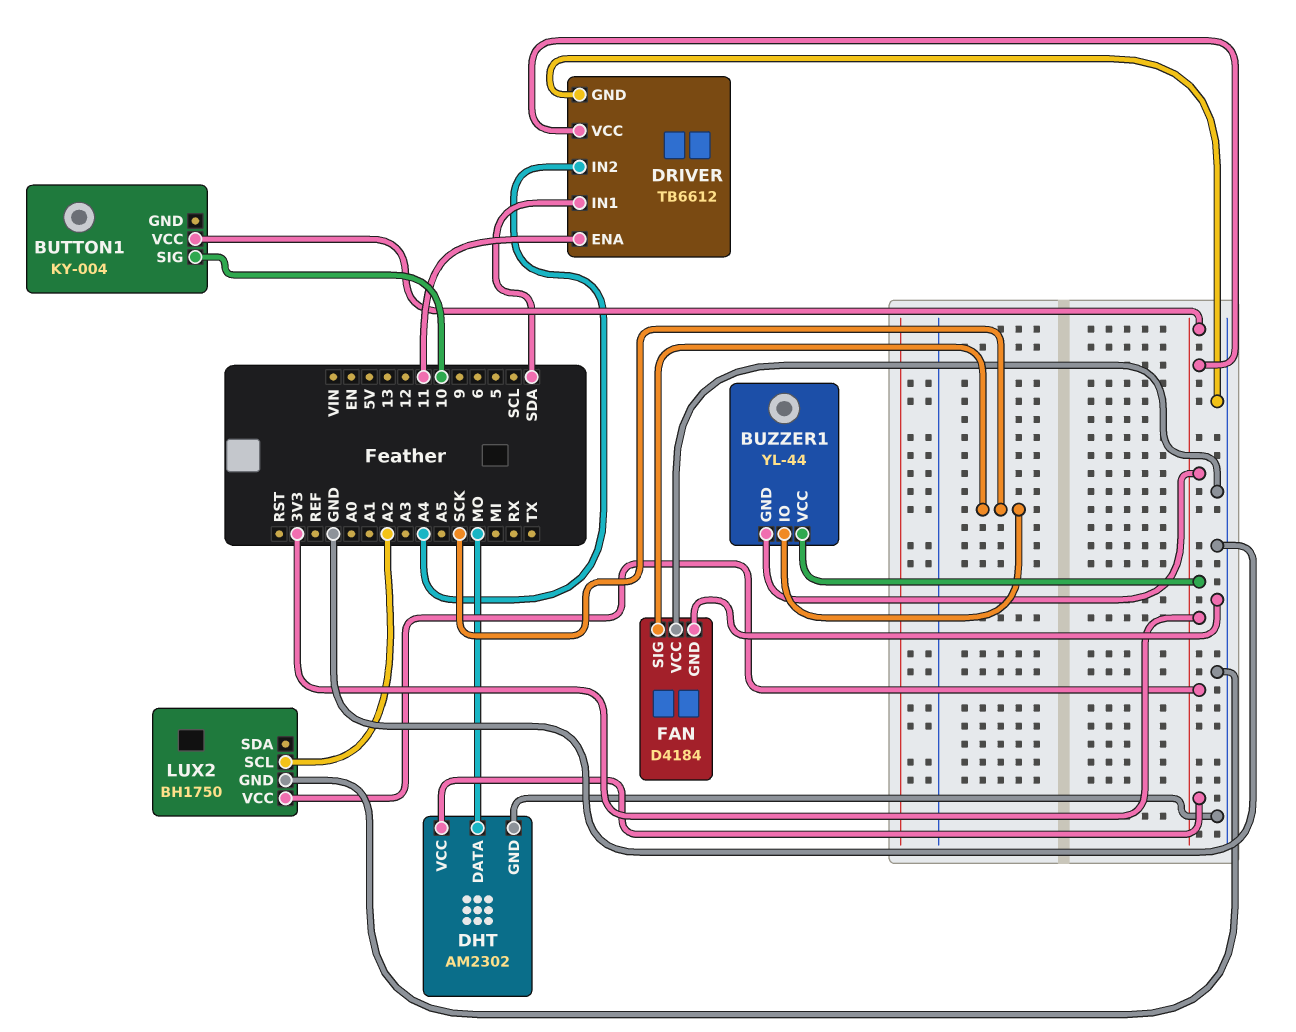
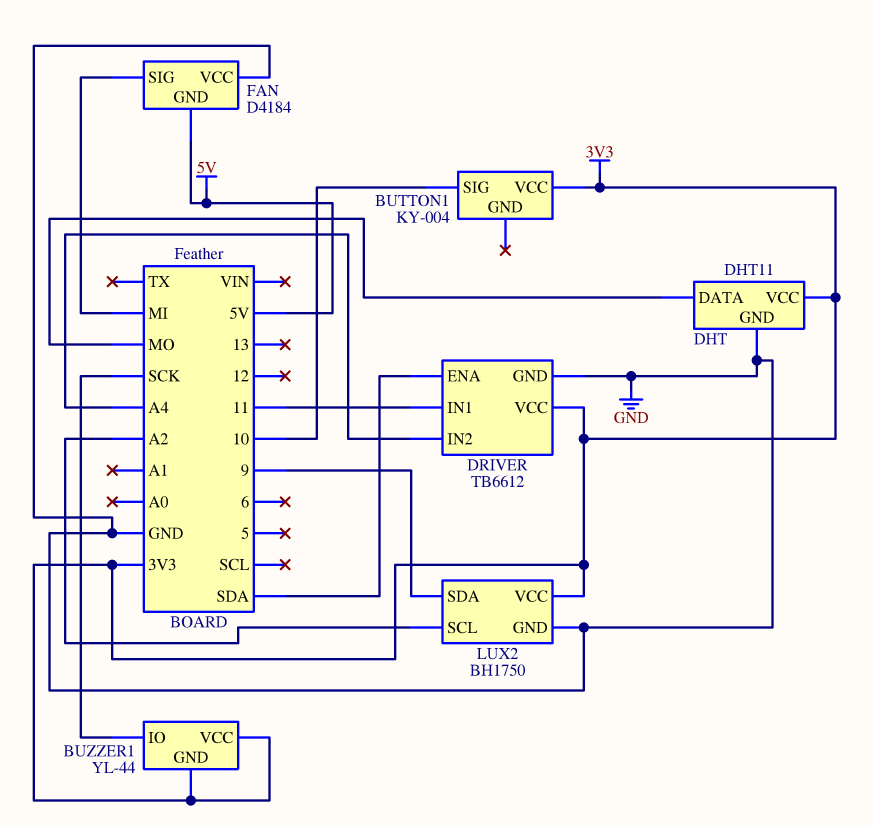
DHT: AM2302 -> DHT11
DRIVER pin ENA: 11 -> SDA
DRIVER pin IN1: SDA -> 11
FAN pin GND: GND -> 5V
FAN pin SIG: SCK -> MI
LUX2 pin SDA: none -> 9

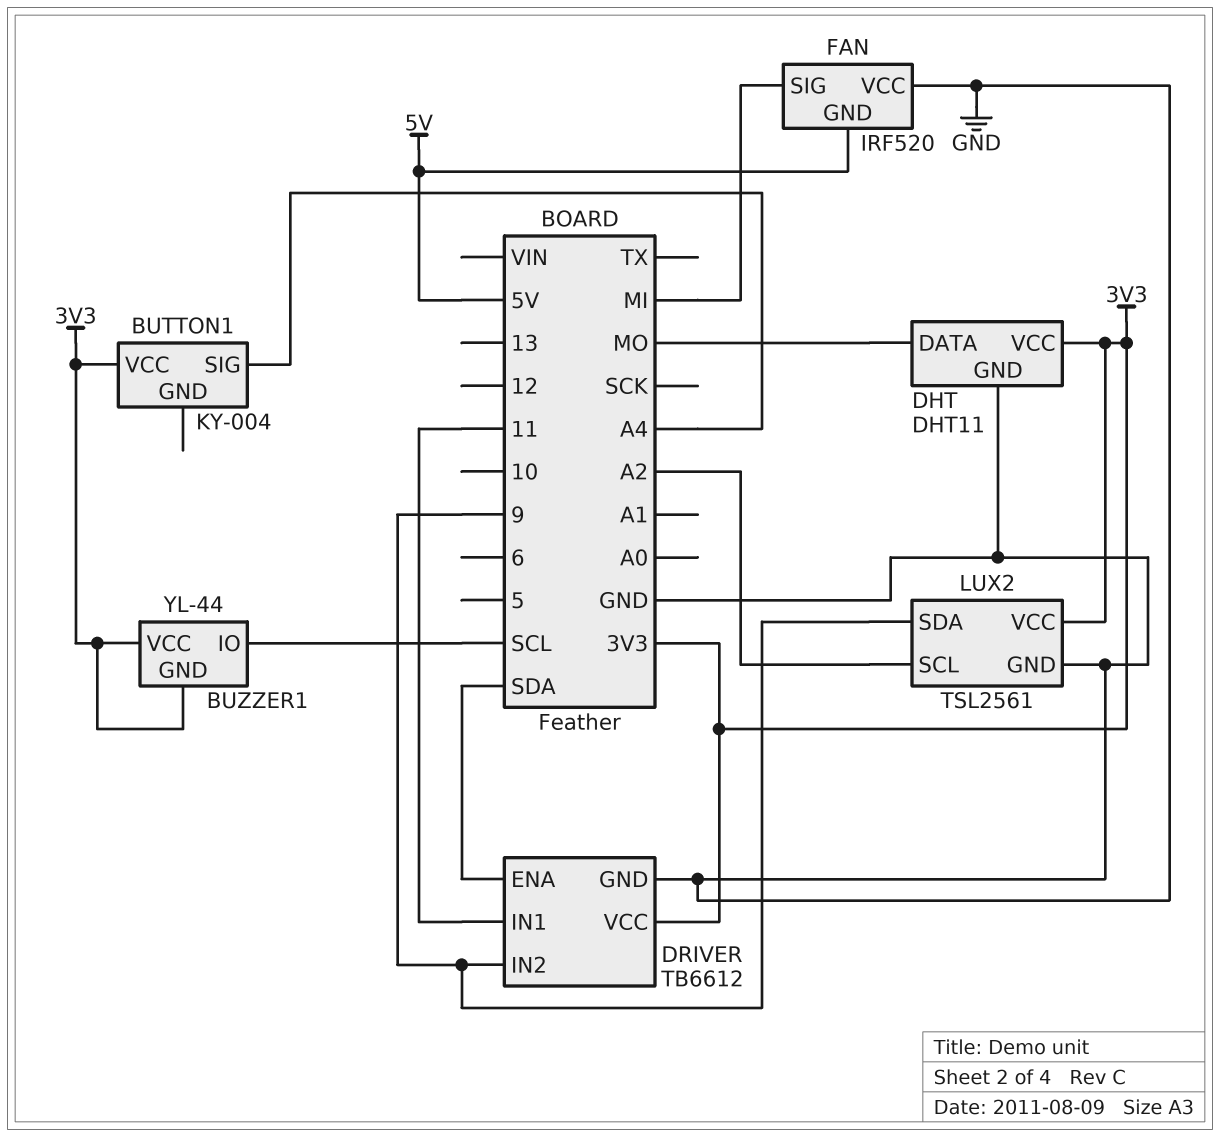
BUTTON1 pin SIG: 10 -> A4
BUZZER1 pin IO: SCK -> SCL
DRIVER pin IN2: A4 -> 9
FAN: D4184 -> IRF520
LUX2: BH1750 -> TSL2561

